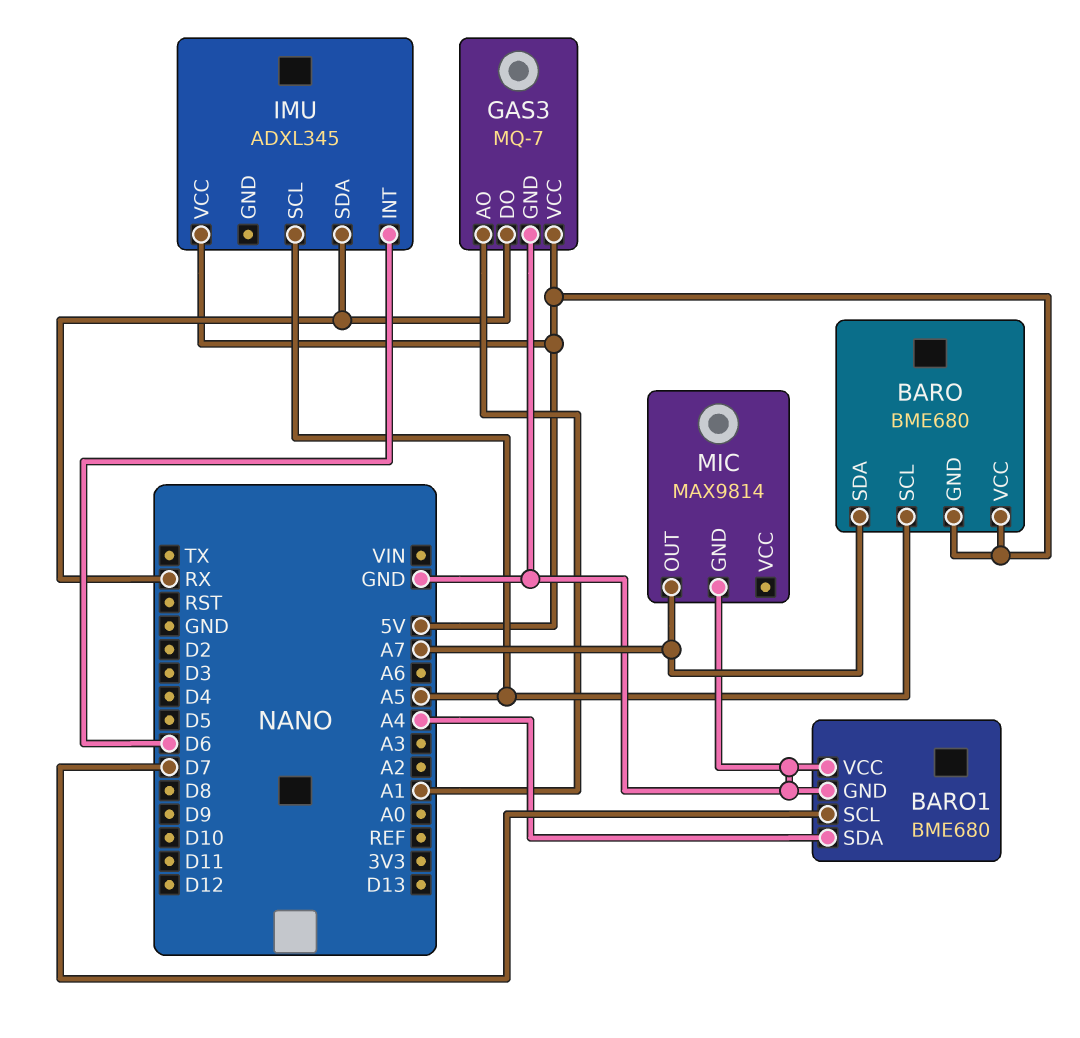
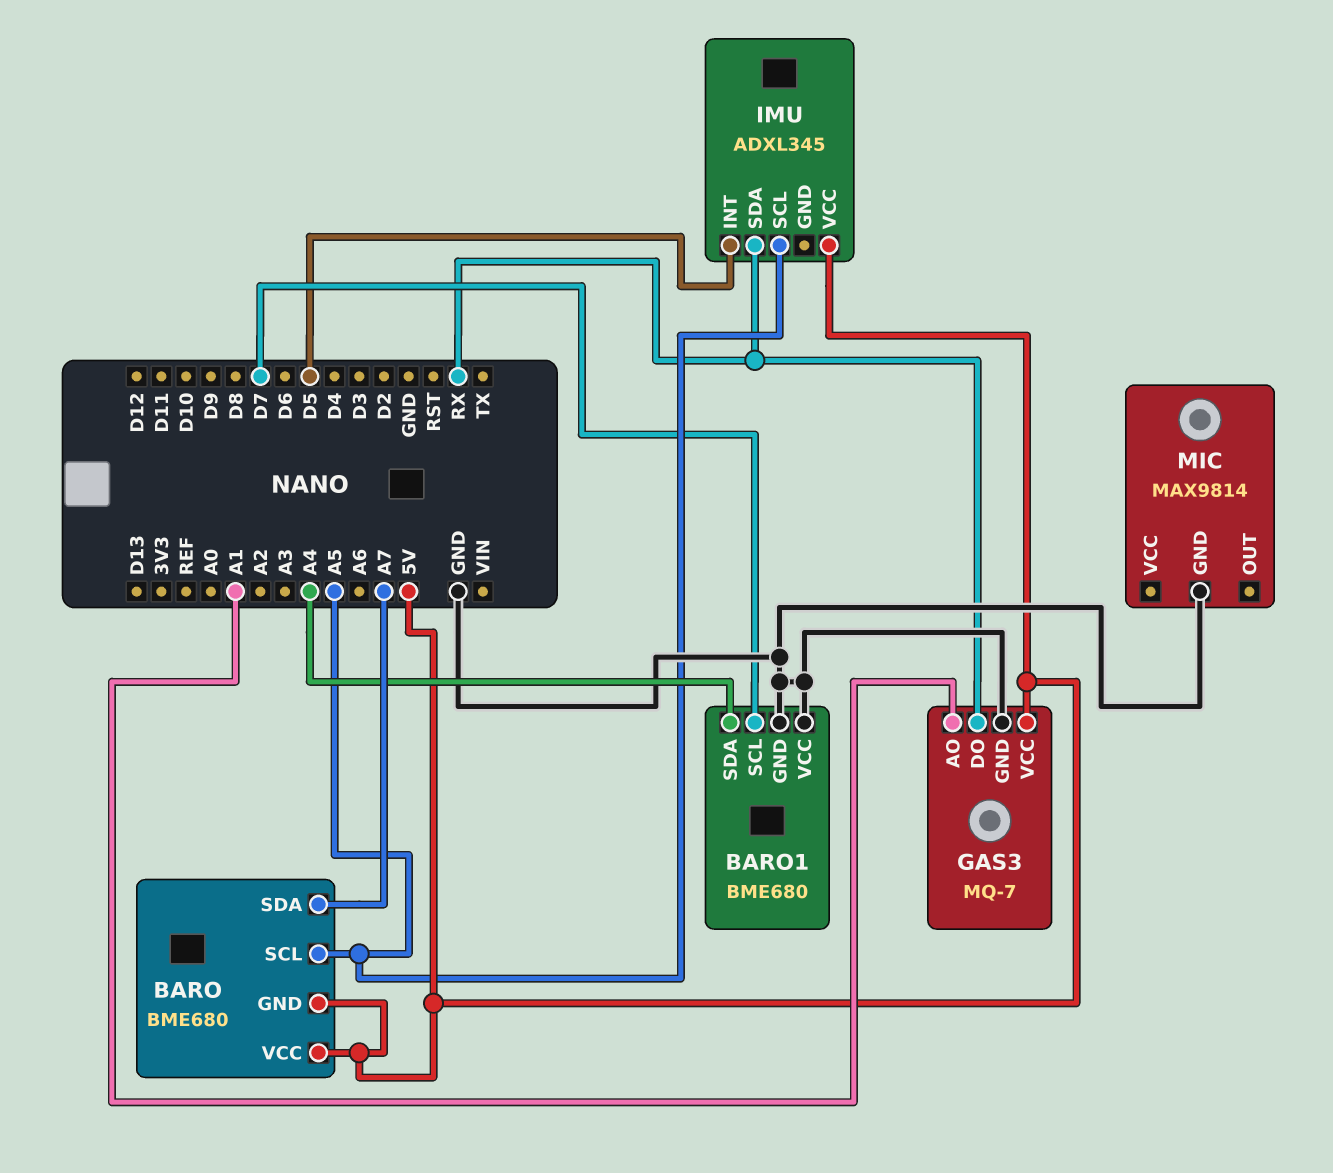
IMU pin INT: D6 -> D5
MIC pin OUT: A7 -> none

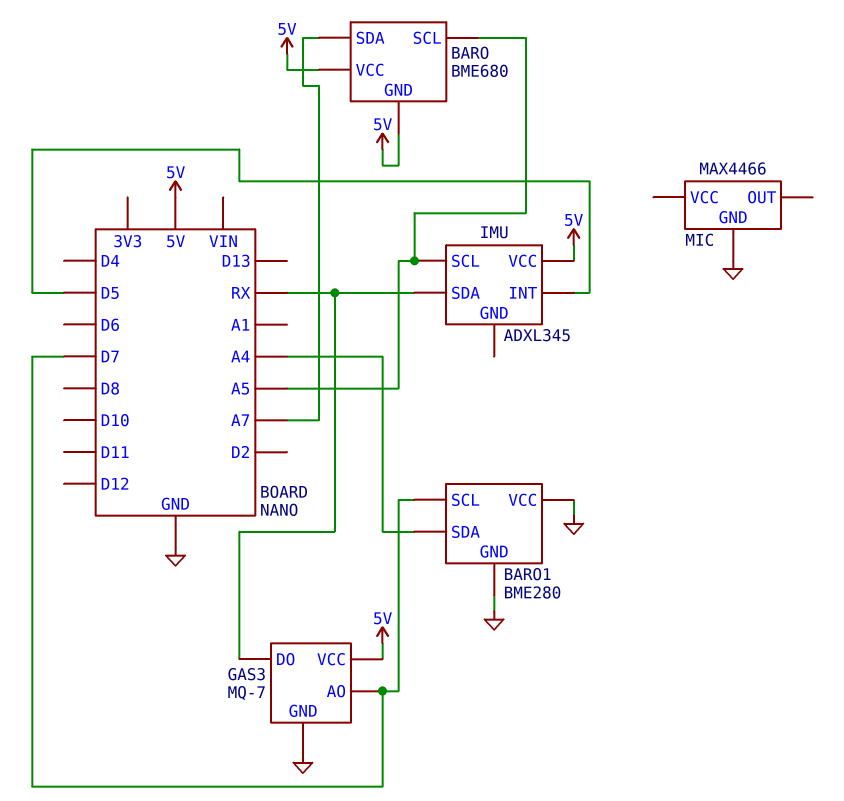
BARO1: BME680 -> BME280
GAS3 pin AO: A1 -> D7
MIC: MAX9814 -> MAX4466

